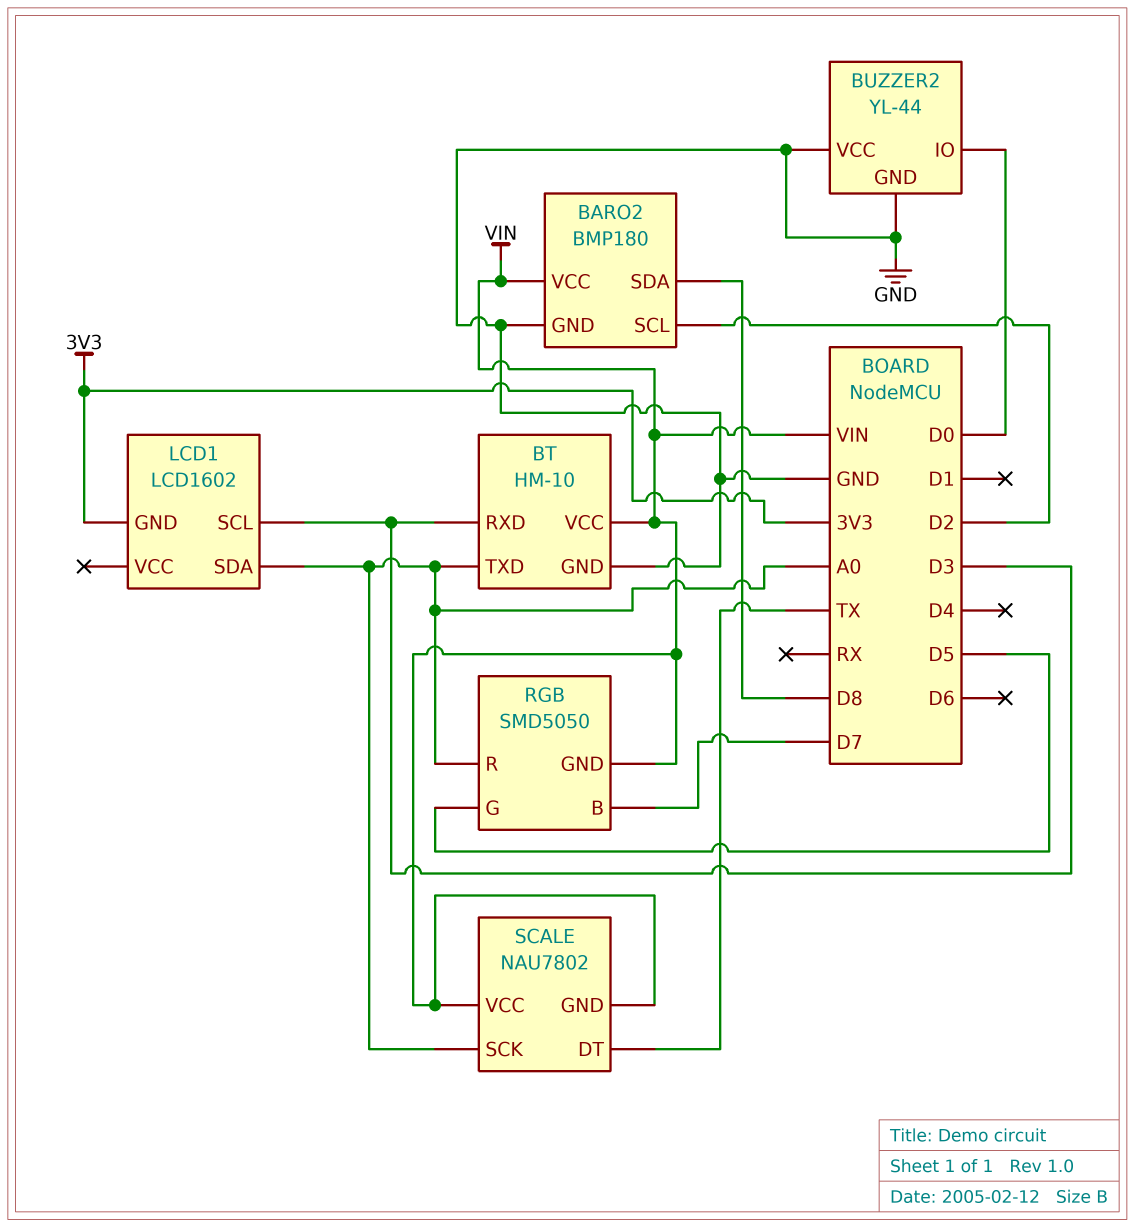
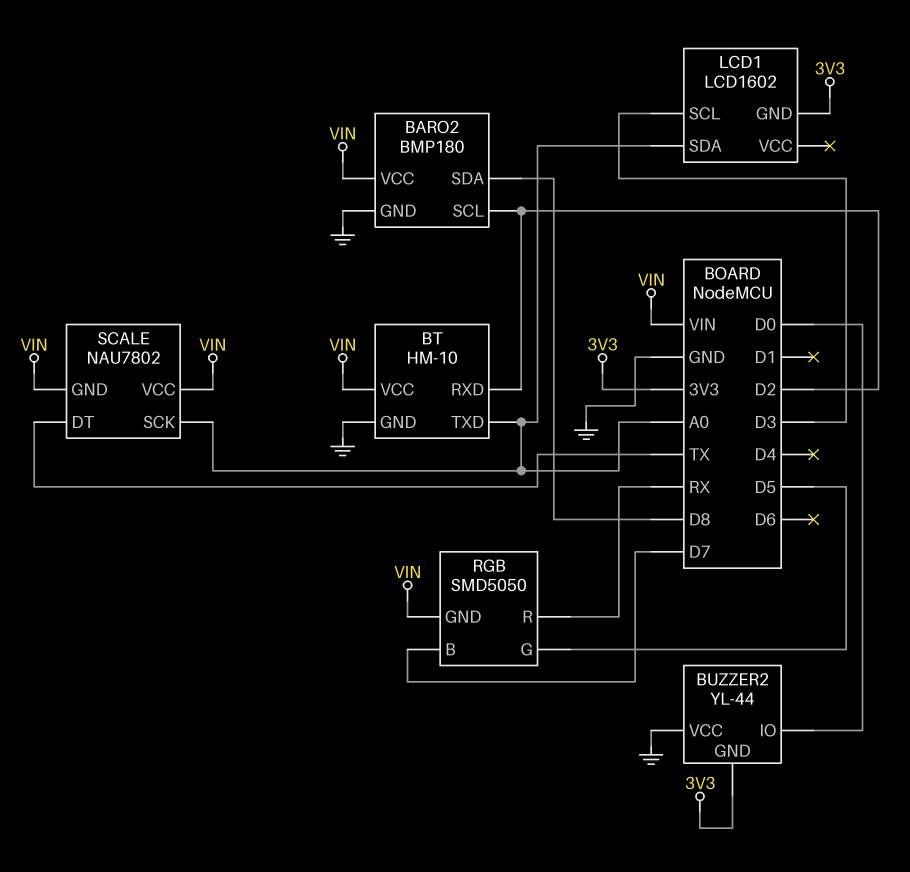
BT pin RXD: D3 -> D2
BUZZER2 pin GND: GND -> 3V3
RGB pin R: A0 -> RX

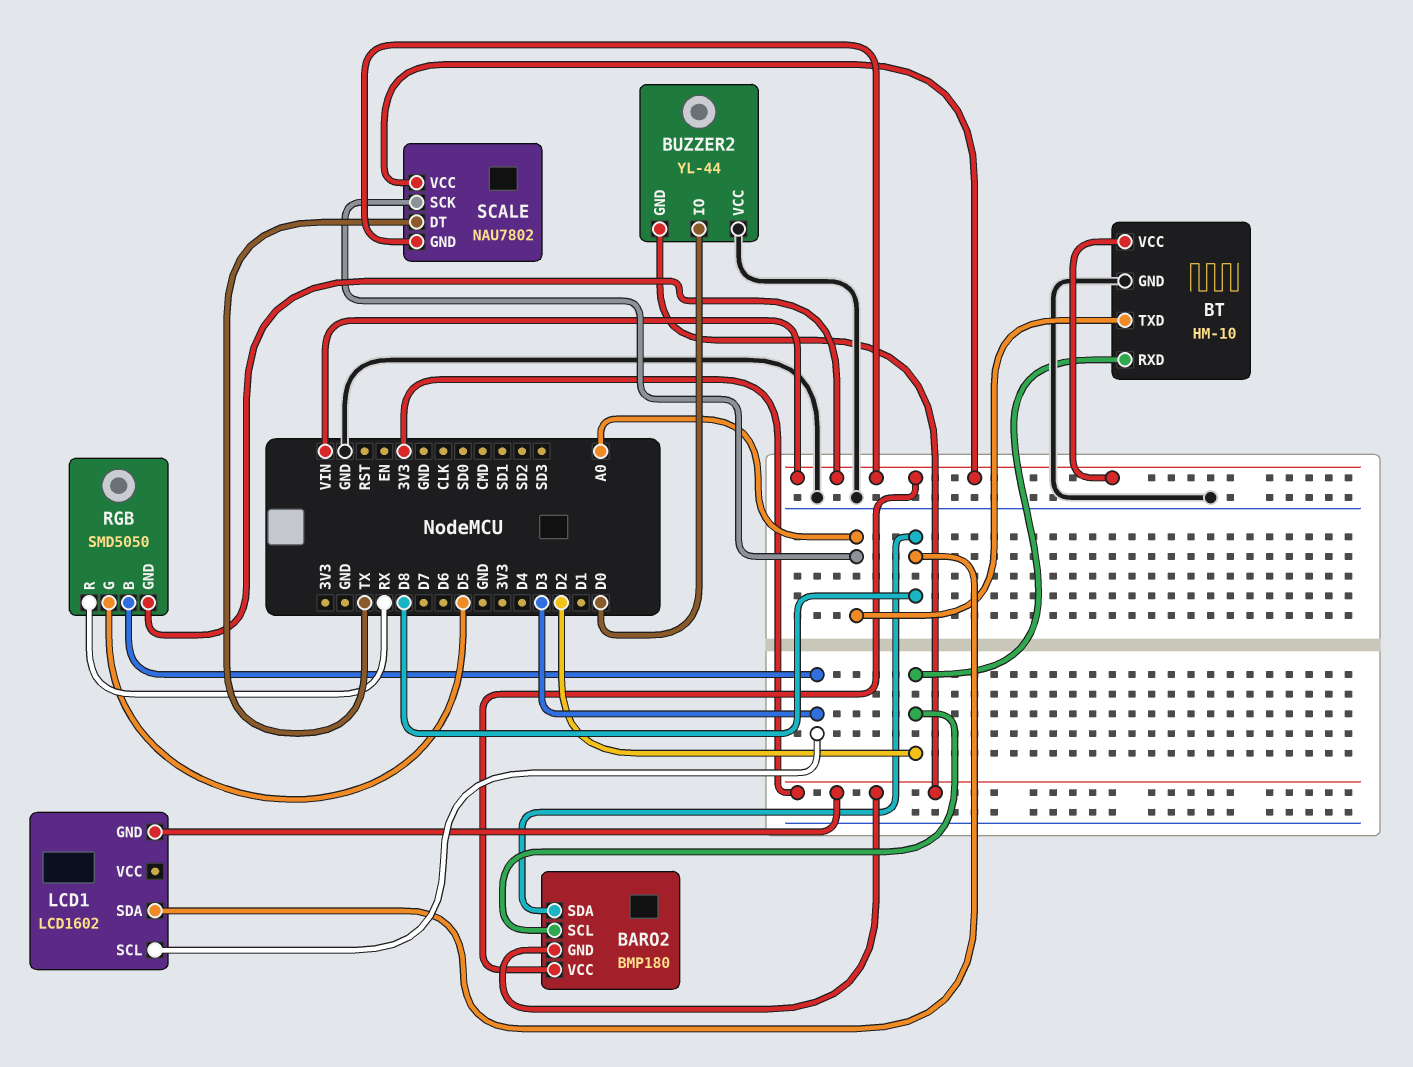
BARO2 pin GND: GND -> 3V3
LCD1 pin SDA: A0 -> D8
RGB pin B: D7 -> D3

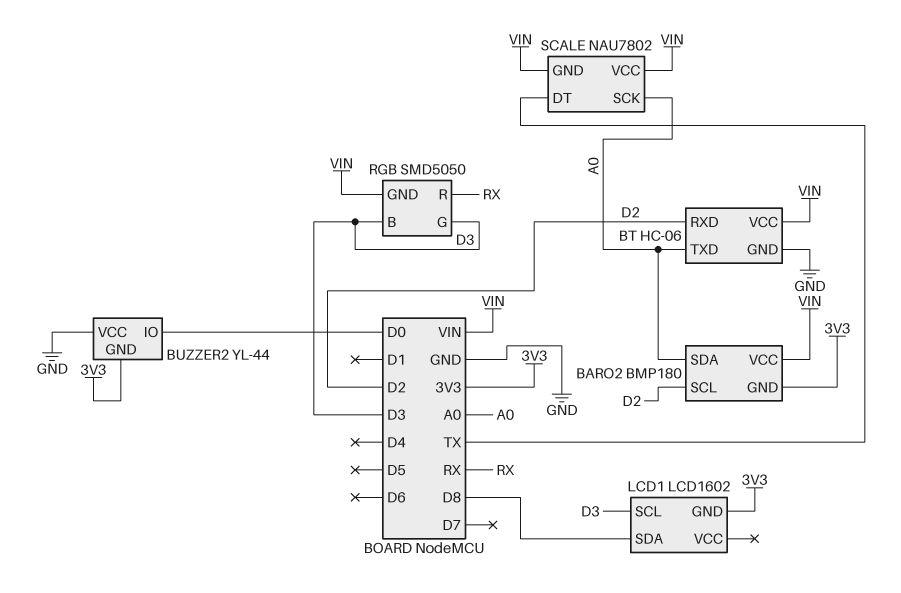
BARO2 pin SDA: D8 -> A0
BT: HM-10 -> HC-06
RGB pin G: D5 -> D3

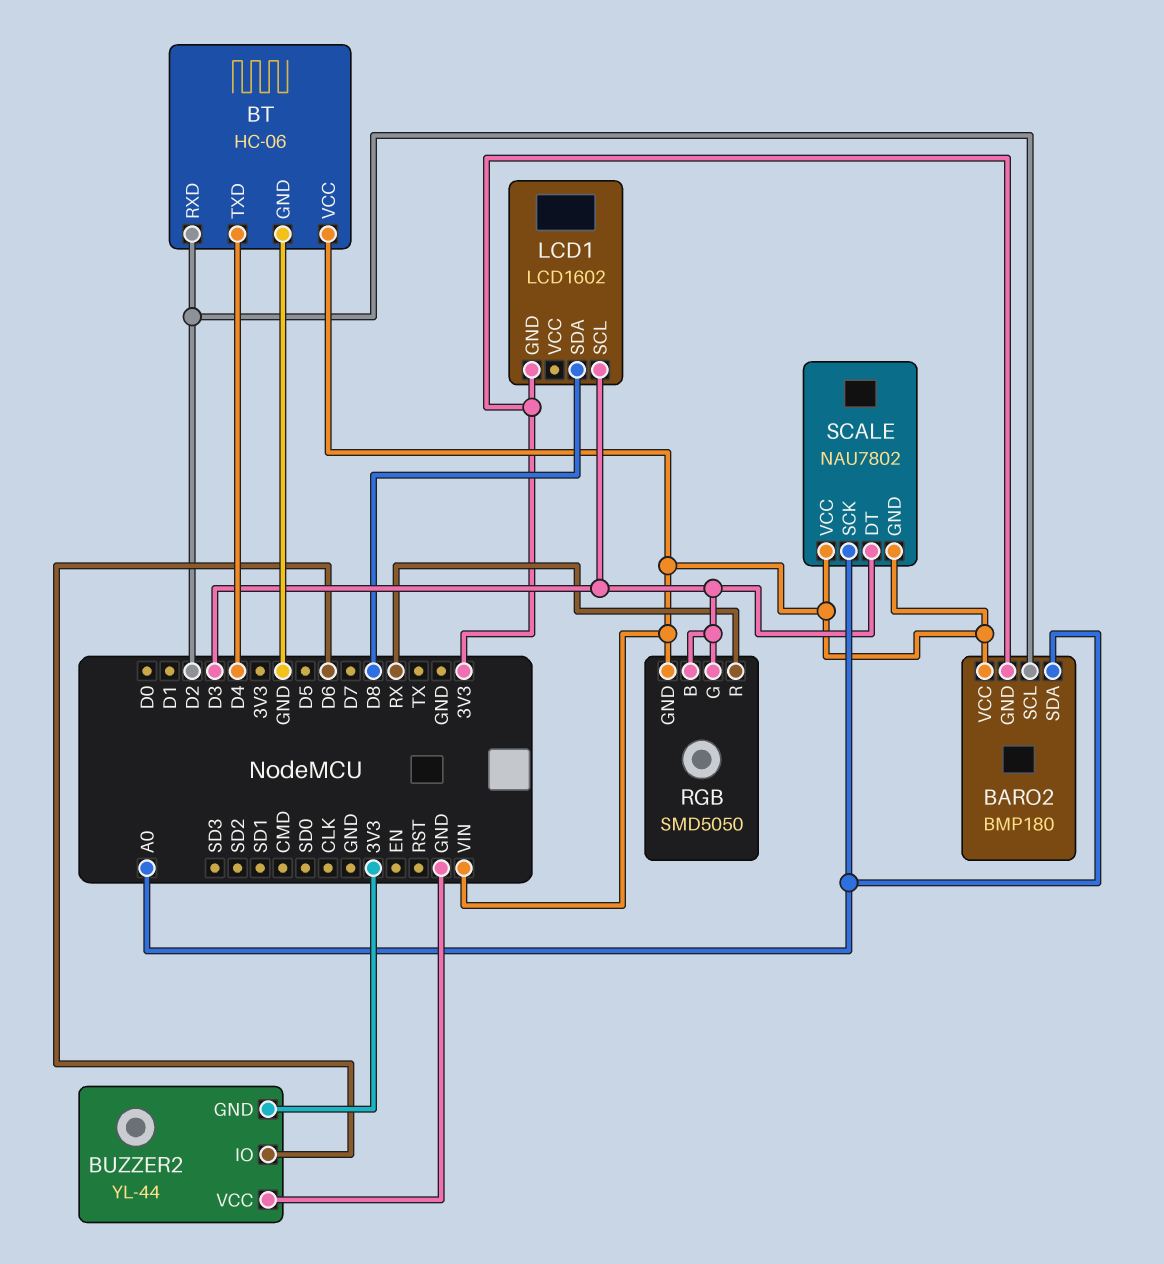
BT pin TXD: A0 -> D4
BUZZER2 pin IO: D0 -> D6
SCALE pin DT: TX -> D3

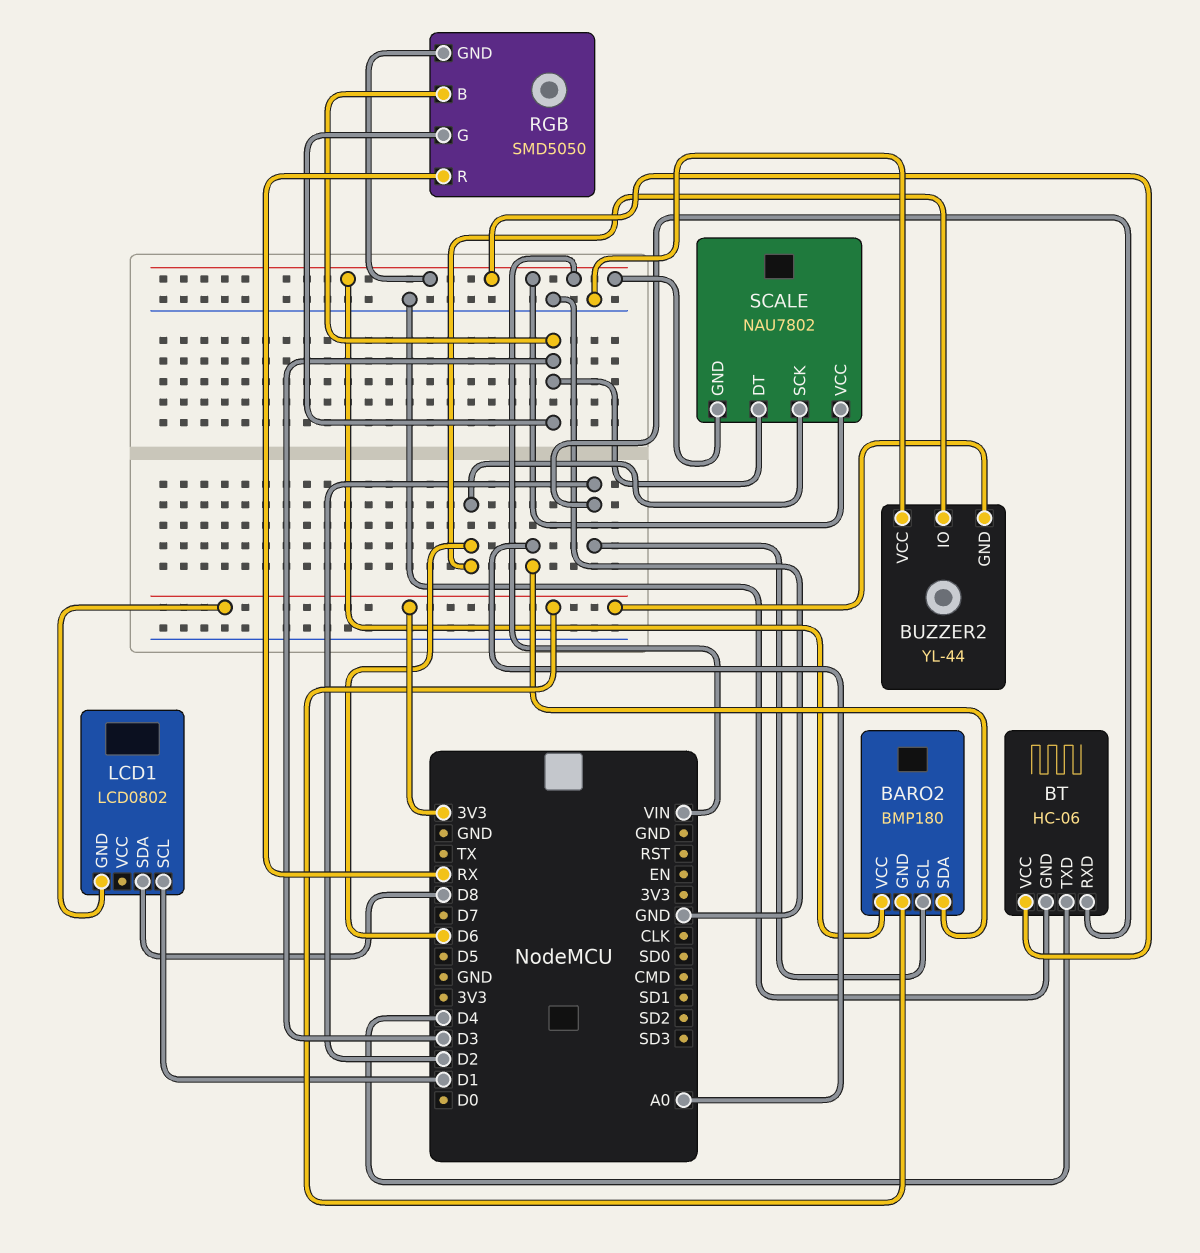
LCD1: LCD1602 -> LCD0802
LCD1 pin SCL: D3 -> D1
SCALE pin SCK: A0 -> D6

